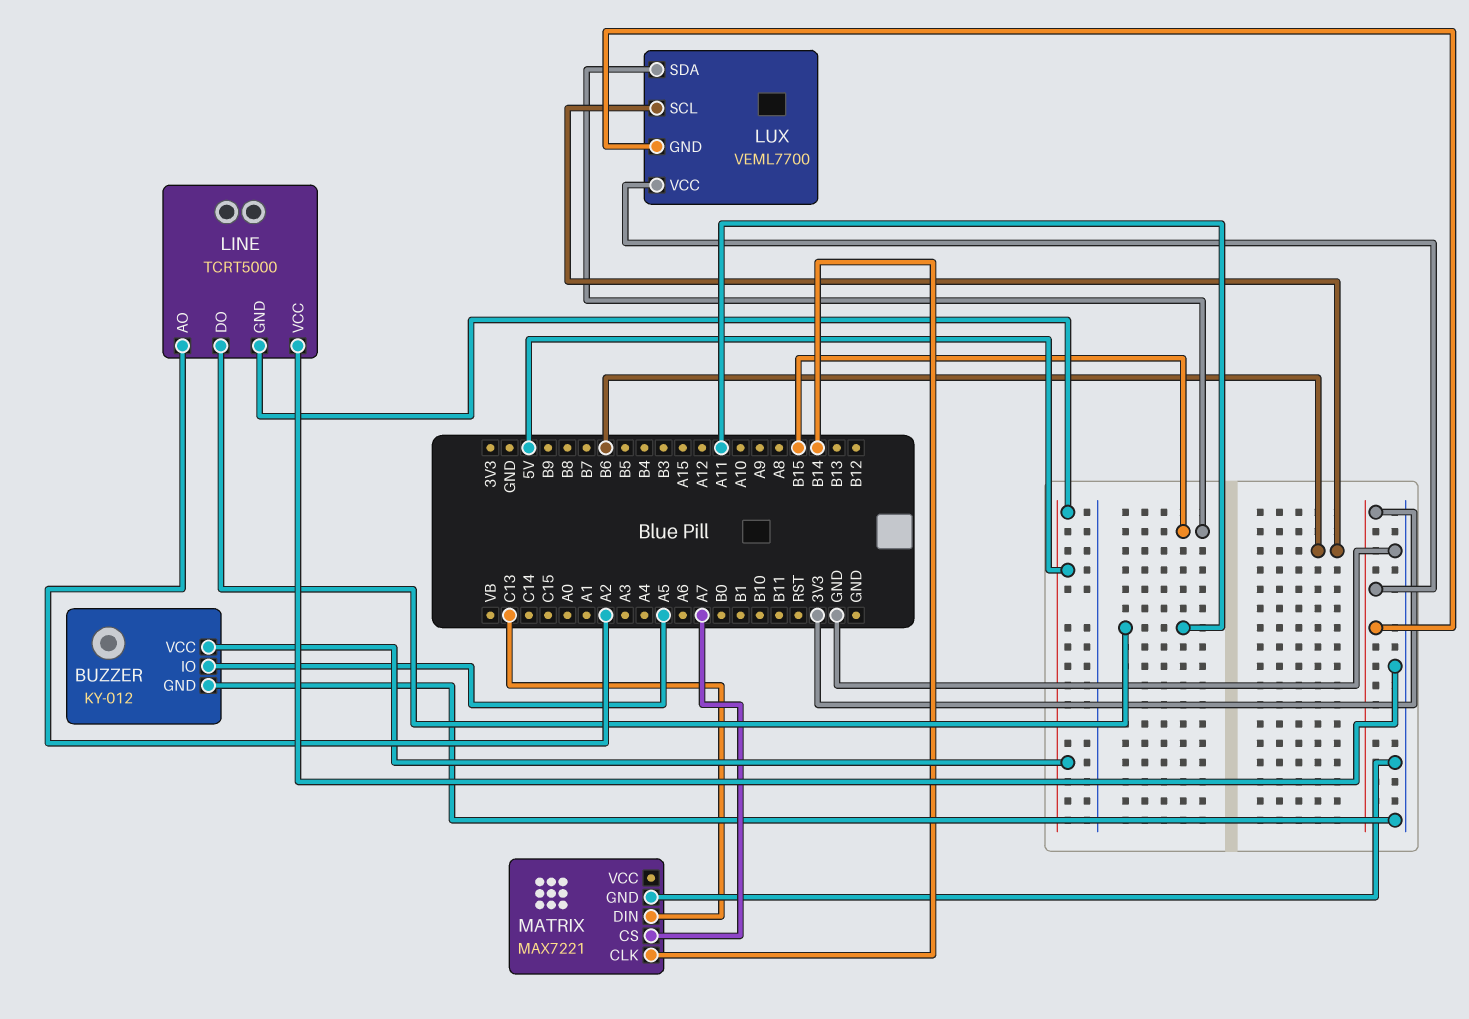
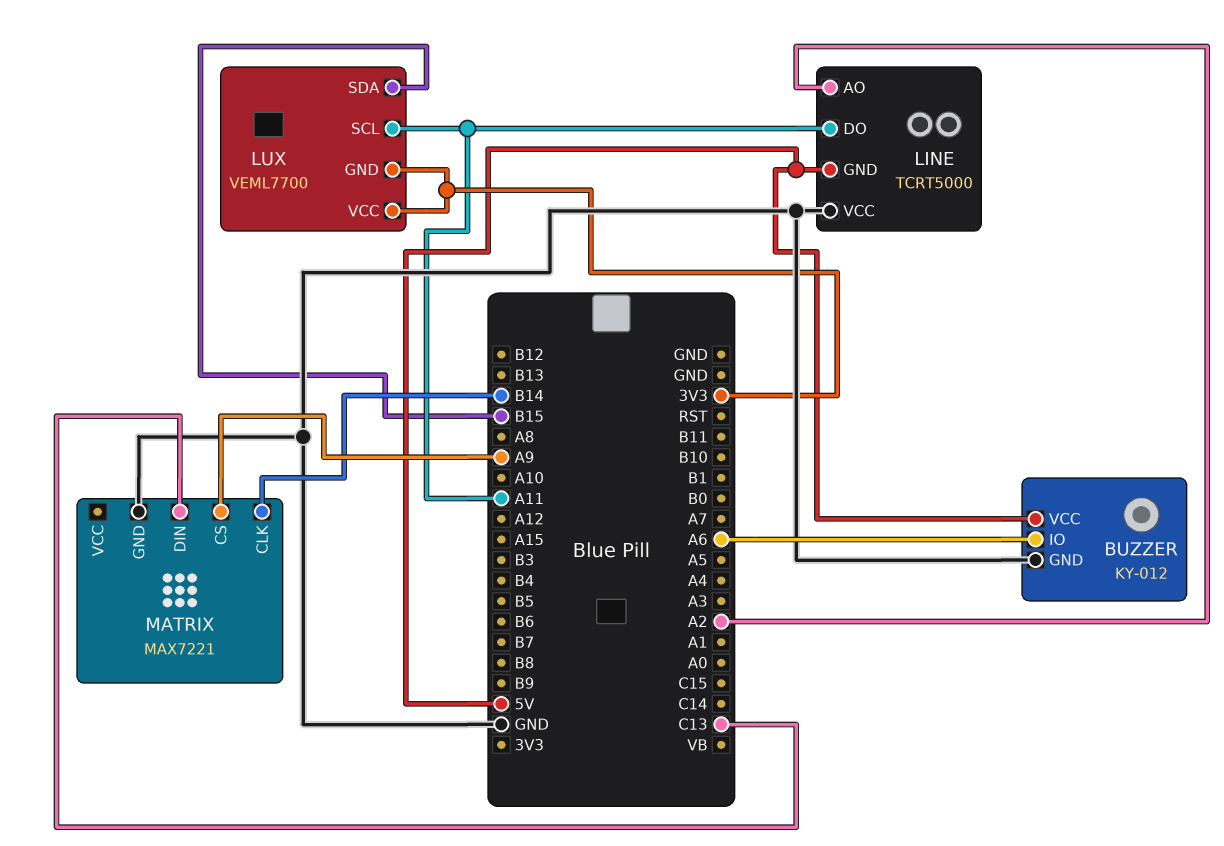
BUZZER pin IO: A5 -> A6
LUX pin SCL: B6 -> A11
MATRIX pin CS: A7 -> A9

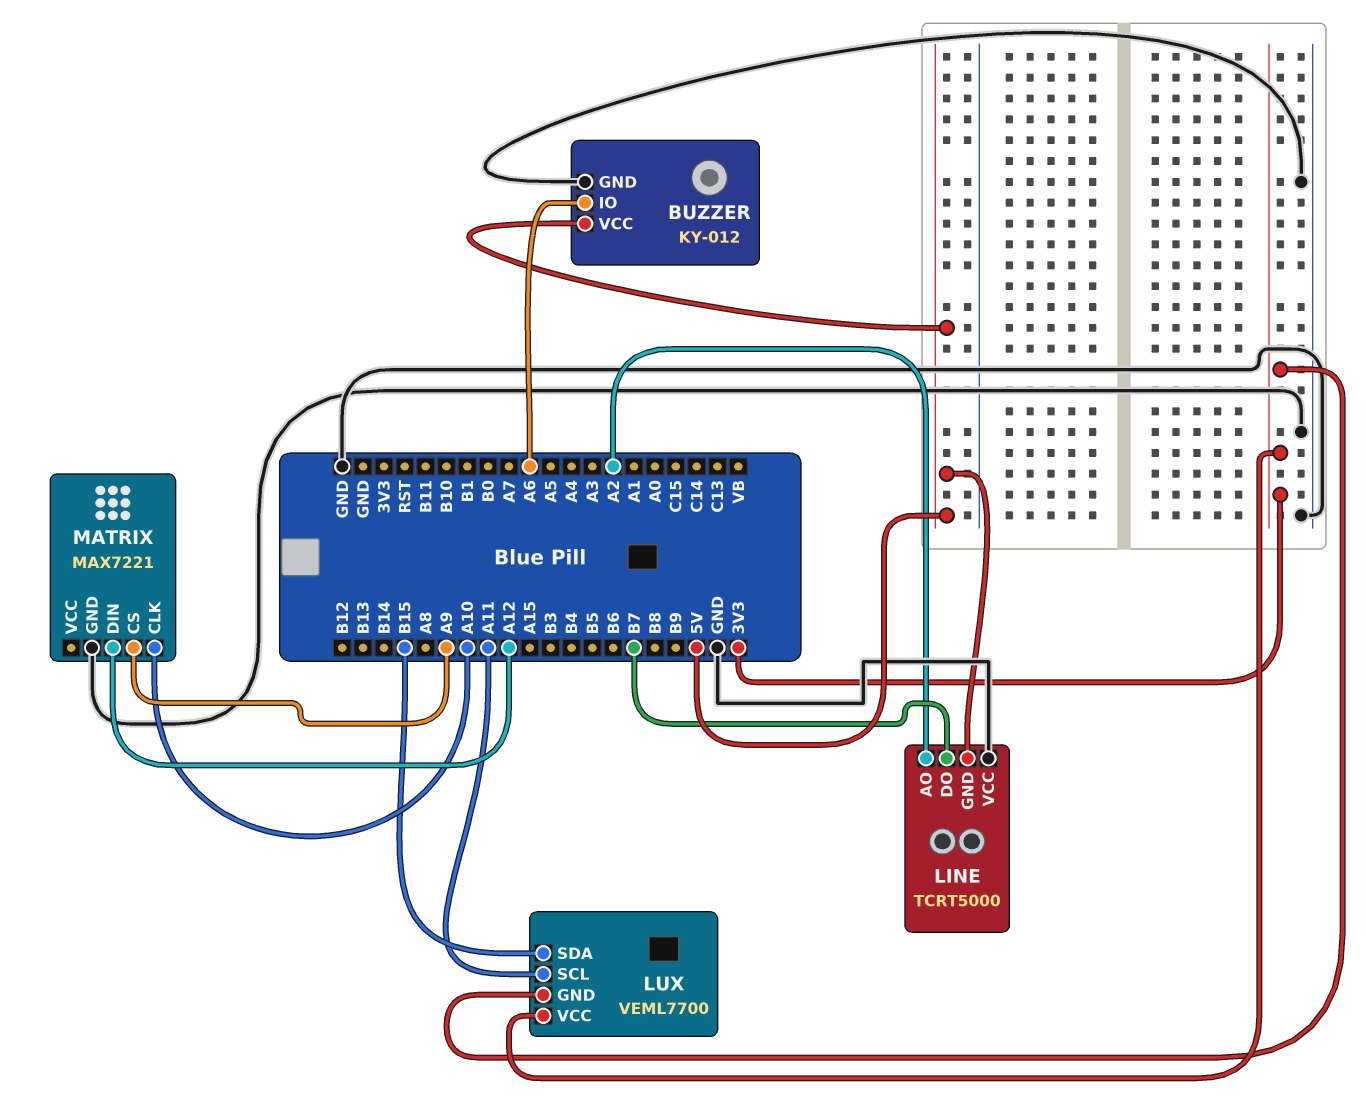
LINE pin DO: A11 -> B7
MATRIX pin CLK: B14 -> A10
MATRIX pin DIN: C13 -> A12

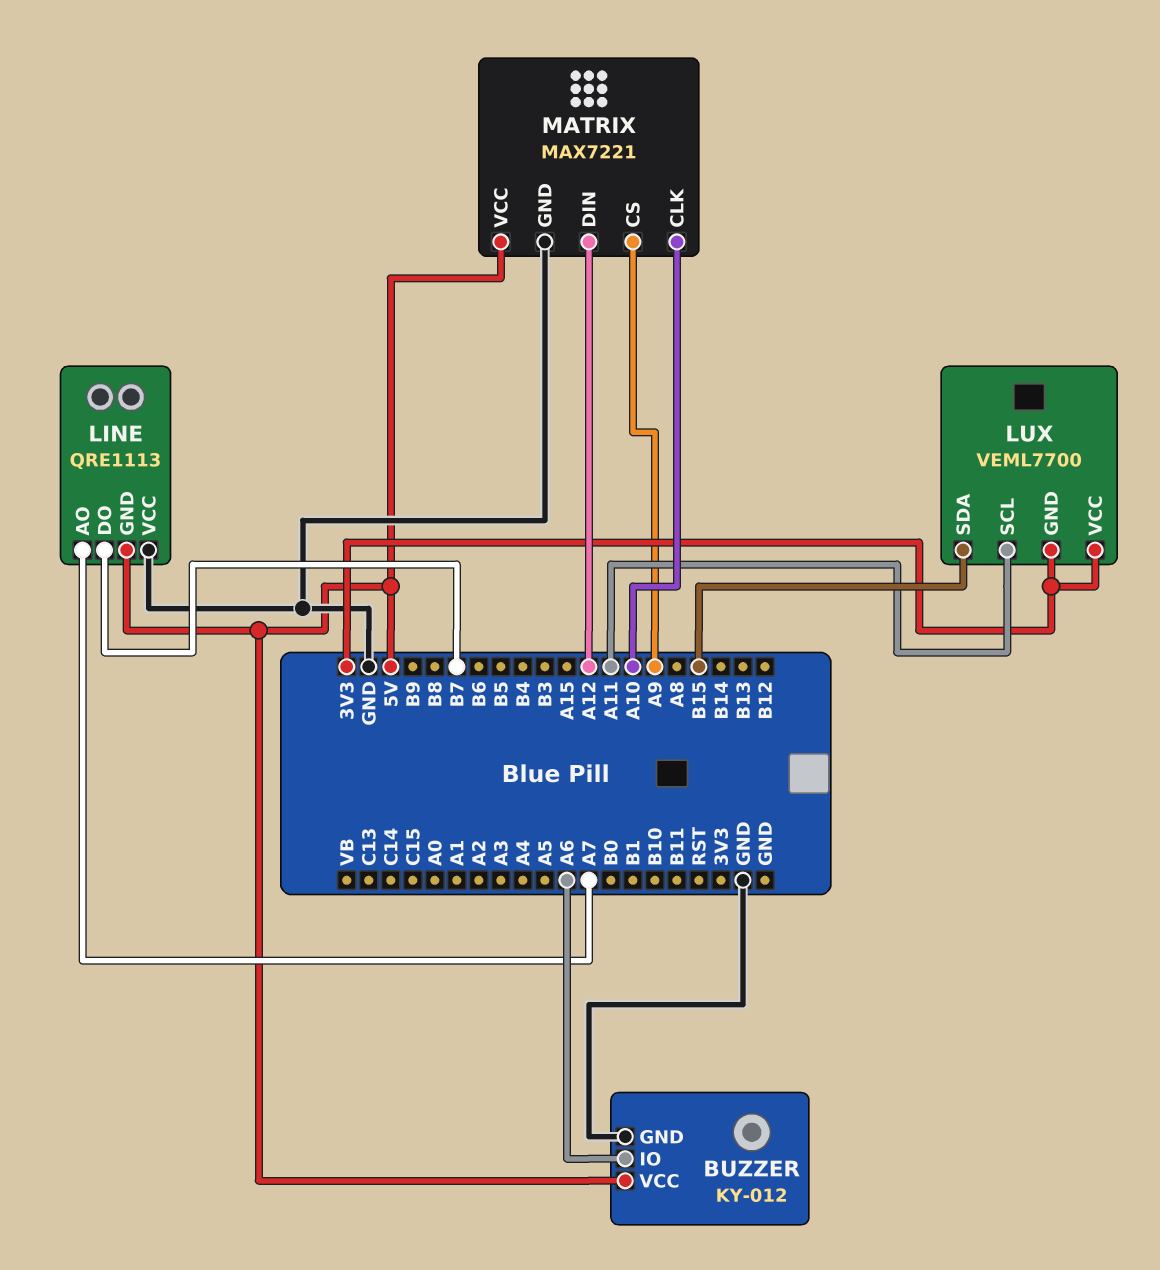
LINE: TCRT5000 -> QRE1113
LINE pin AO: A2 -> A7
MATRIX pin VCC: none -> 5V

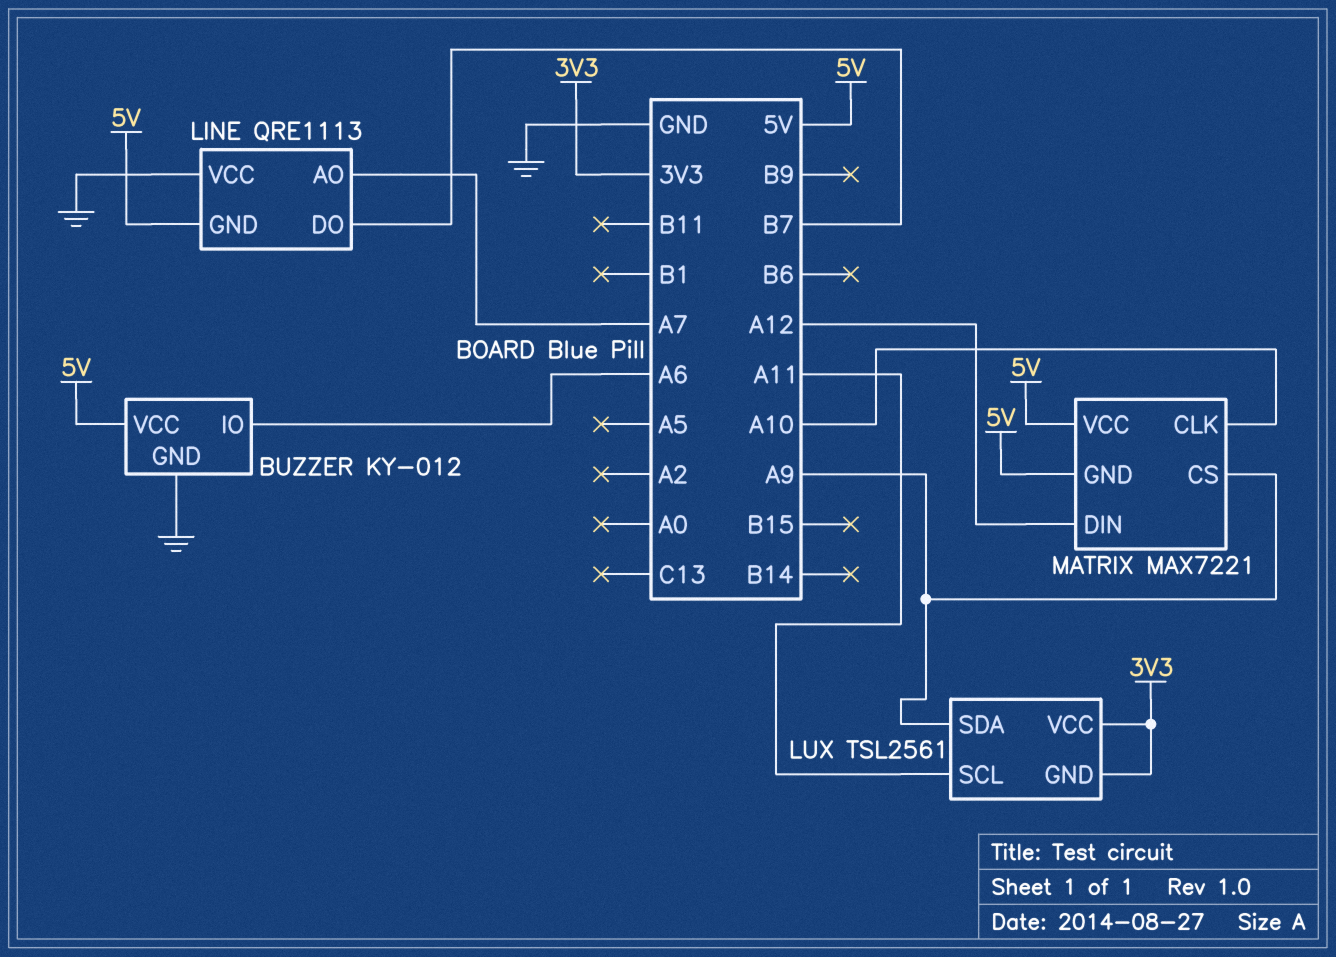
LUX: VEML7700 -> TSL2561
LUX pin SDA: B15 -> A9
MATRIX pin GND: GND -> 5V

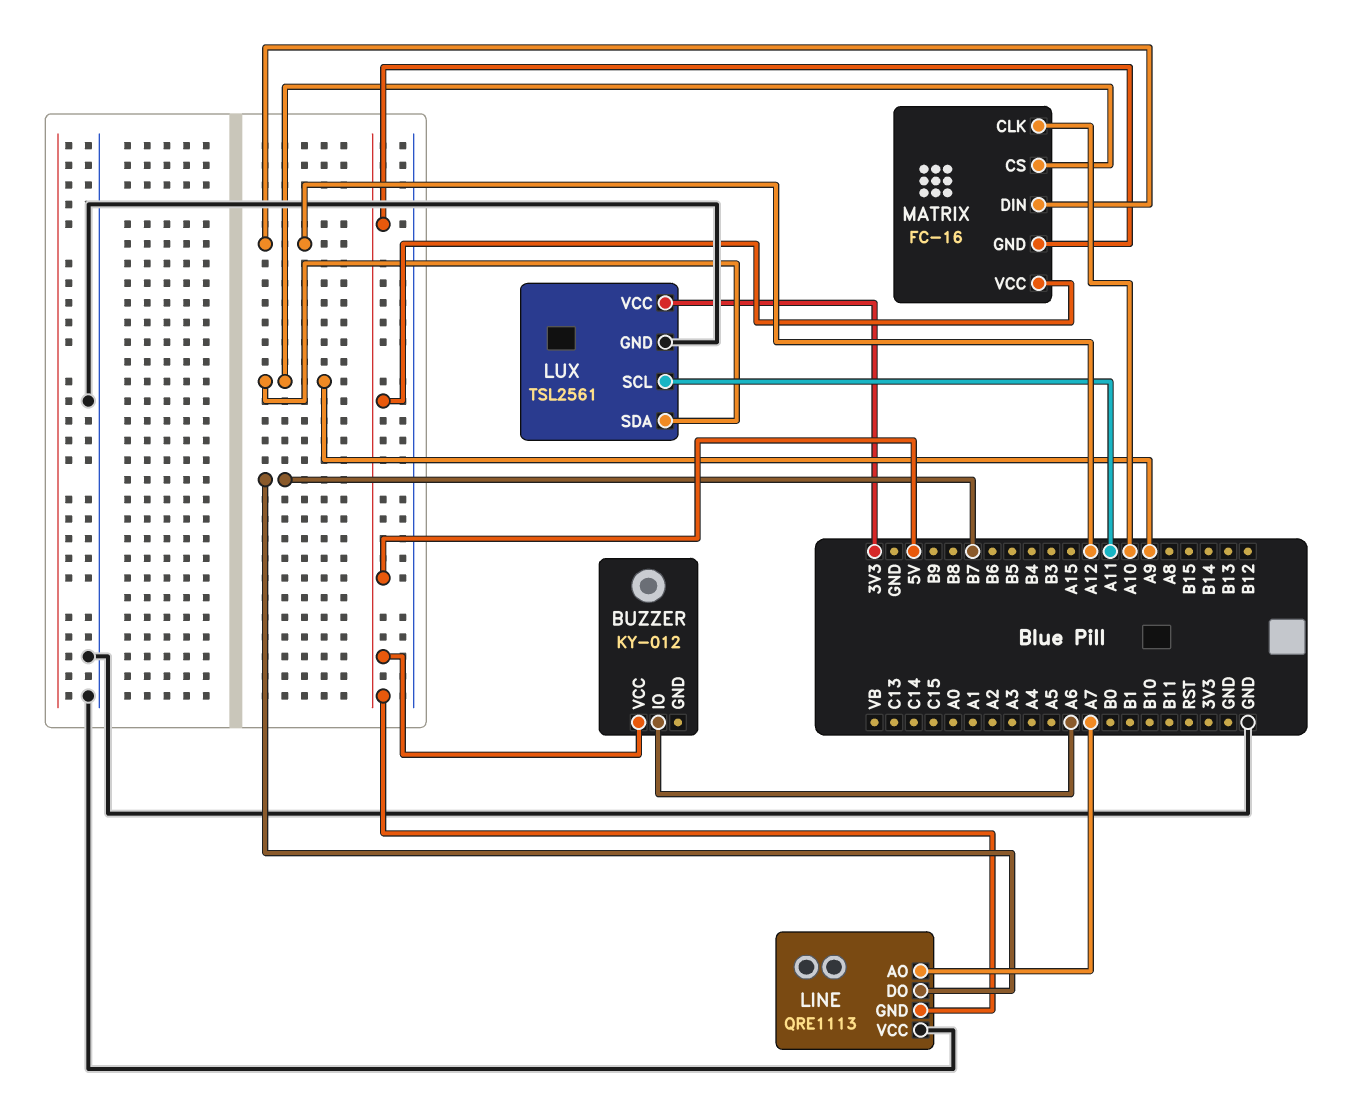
BUZZER pin GND: GND -> none
LUX pin GND: 3V3 -> GND
MATRIX: MAX7221 -> FC-16

